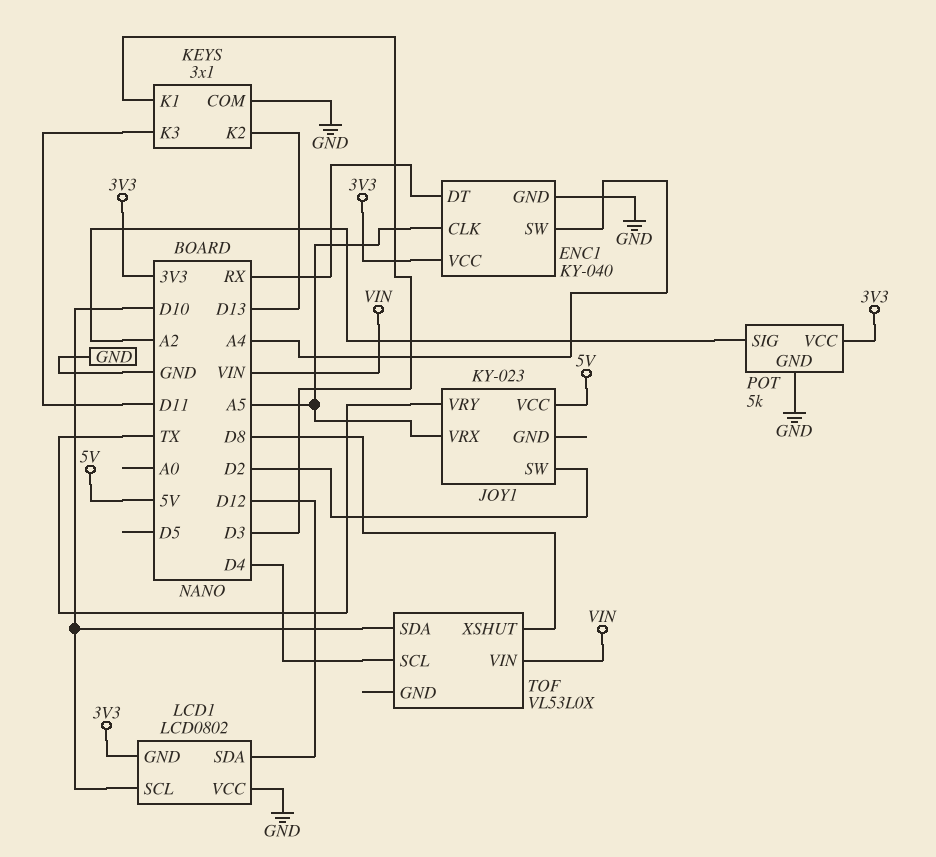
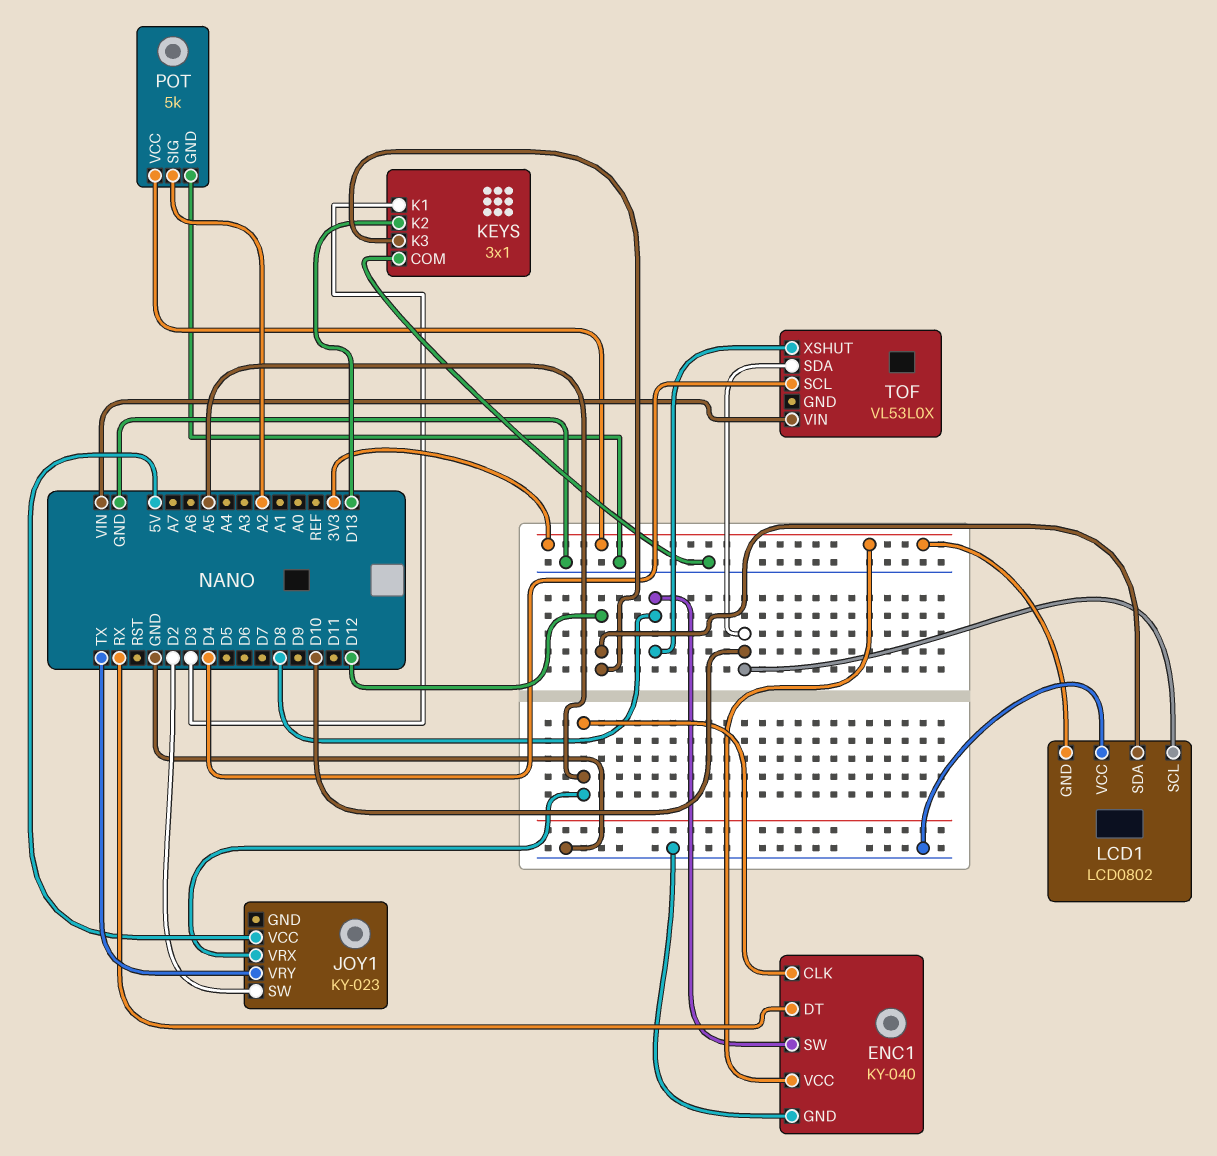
ENC1 pin SW: A4 -> D8
KEYS pin K3: D11 -> D12

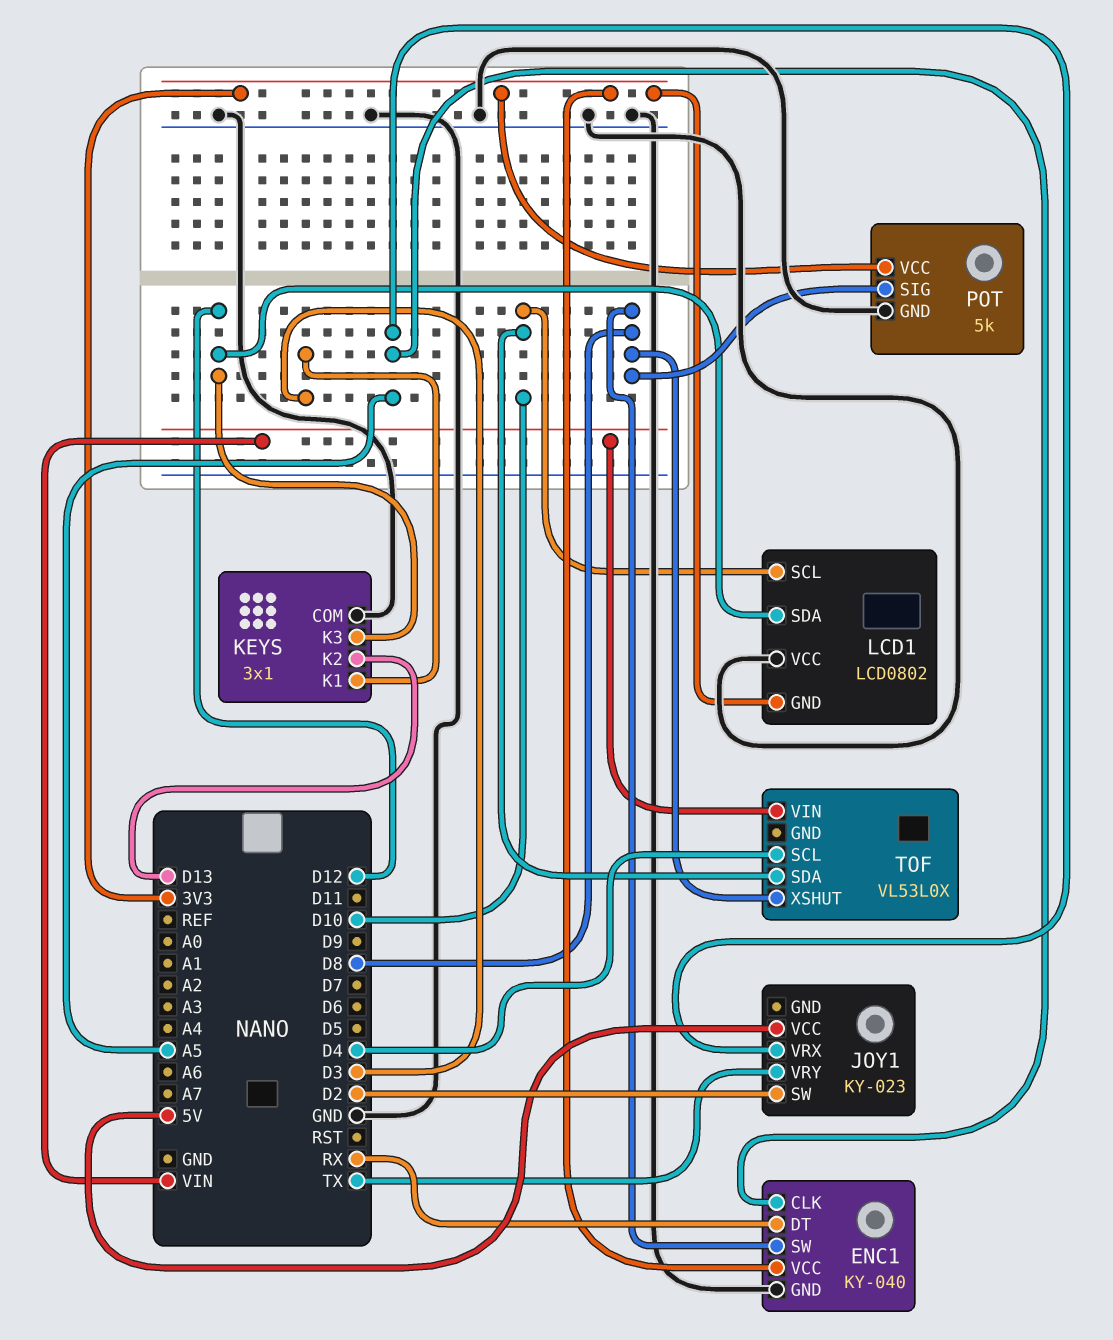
POT pin SIG: A2 -> D8

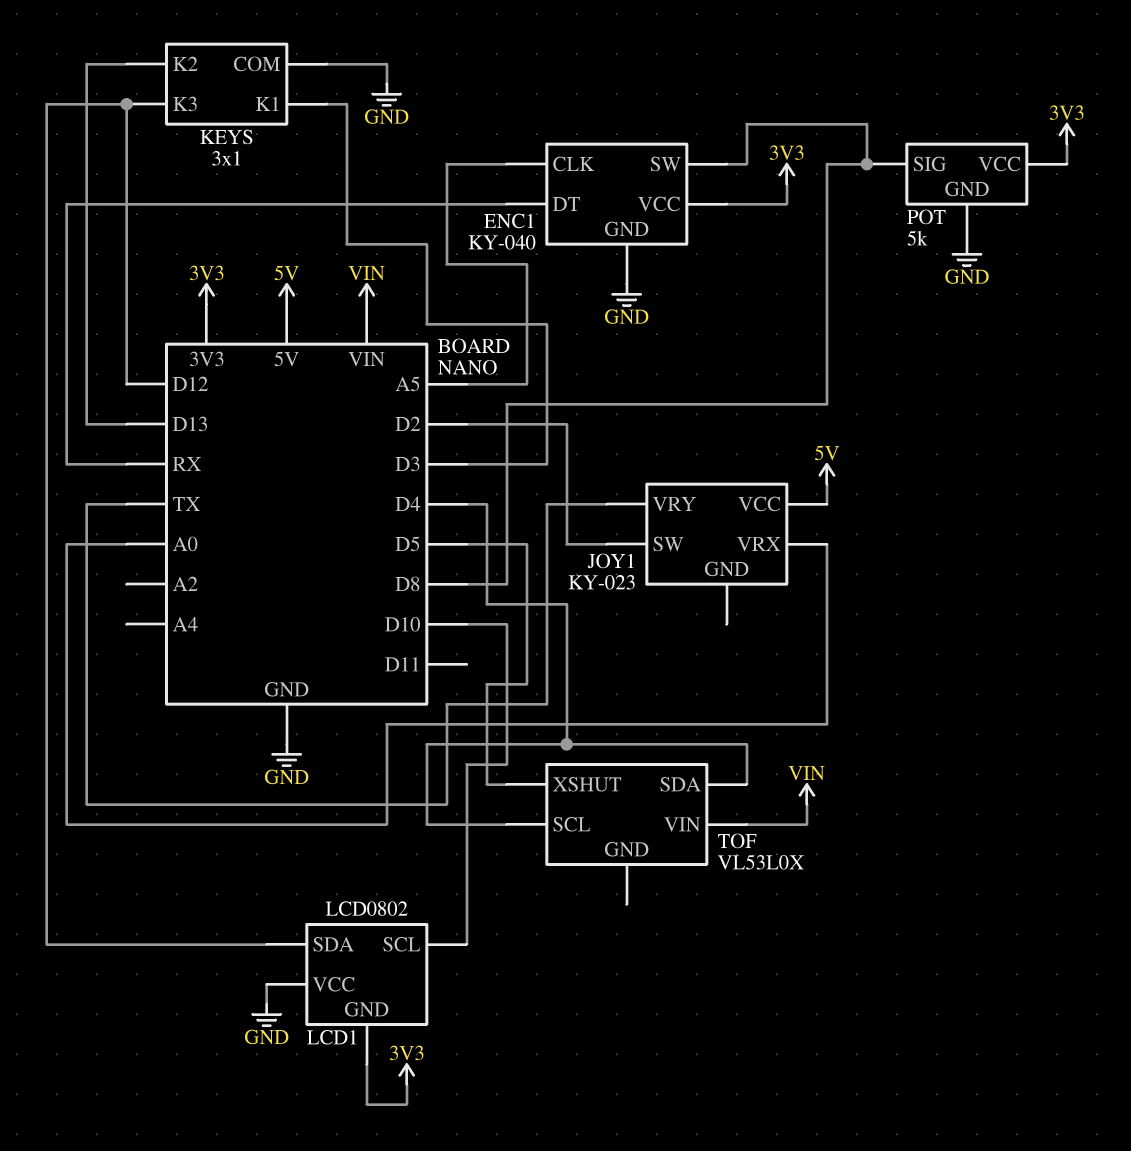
JOY1 pin VRX: A5 -> A0
TOF pin SDA: D10 -> D4
TOF pin XSHUT: D8 -> D5

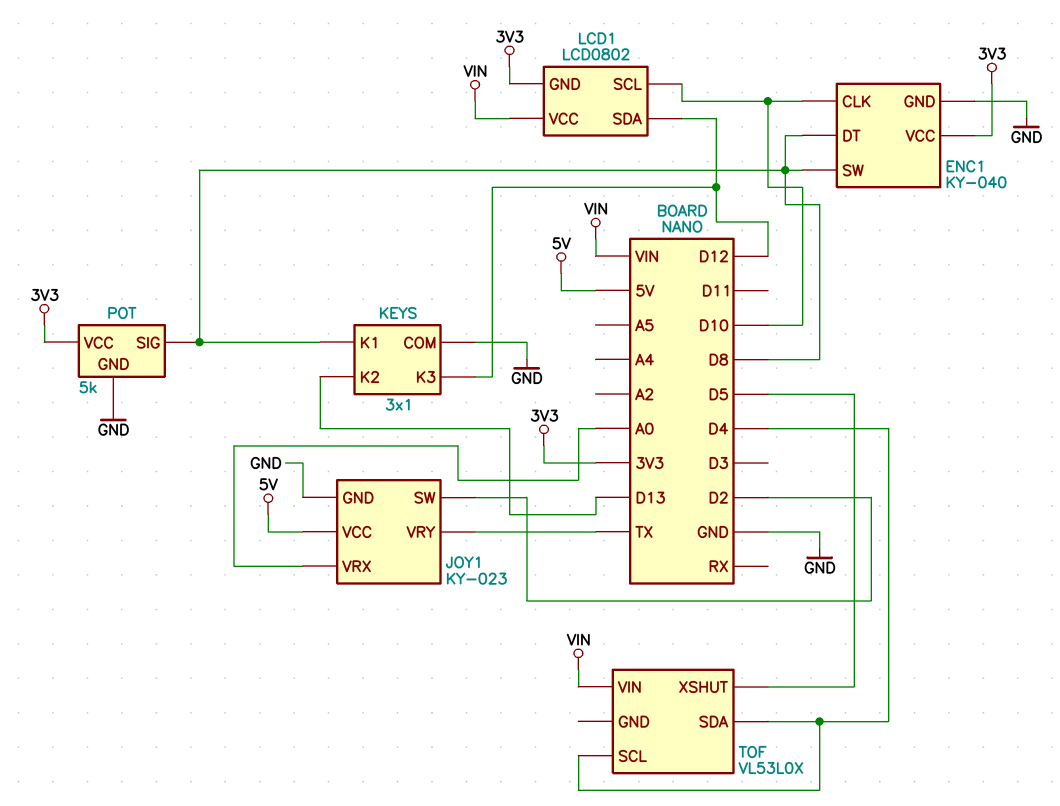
ENC1 pin CLK: A5 -> D10
ENC1 pin DT: RX -> D8
JOY1 pin GND: none -> GND
KEYS pin K1: D3 -> D8
LCD1 pin VCC: GND -> VIN

